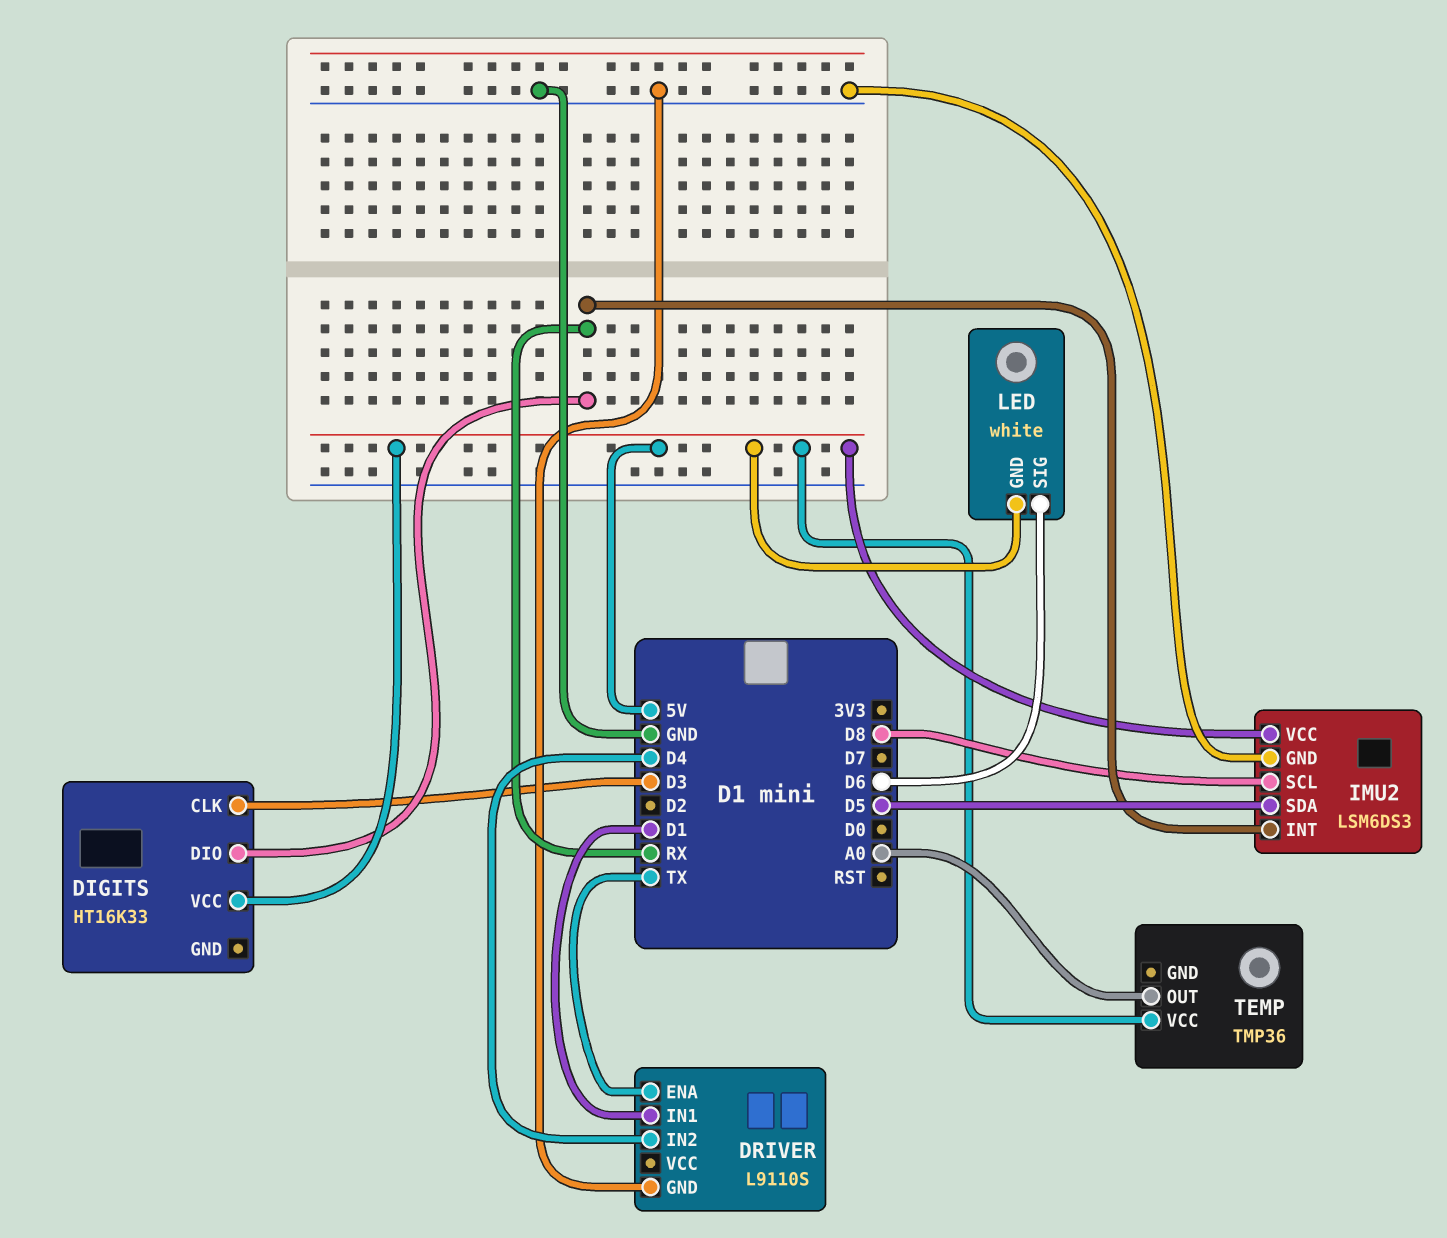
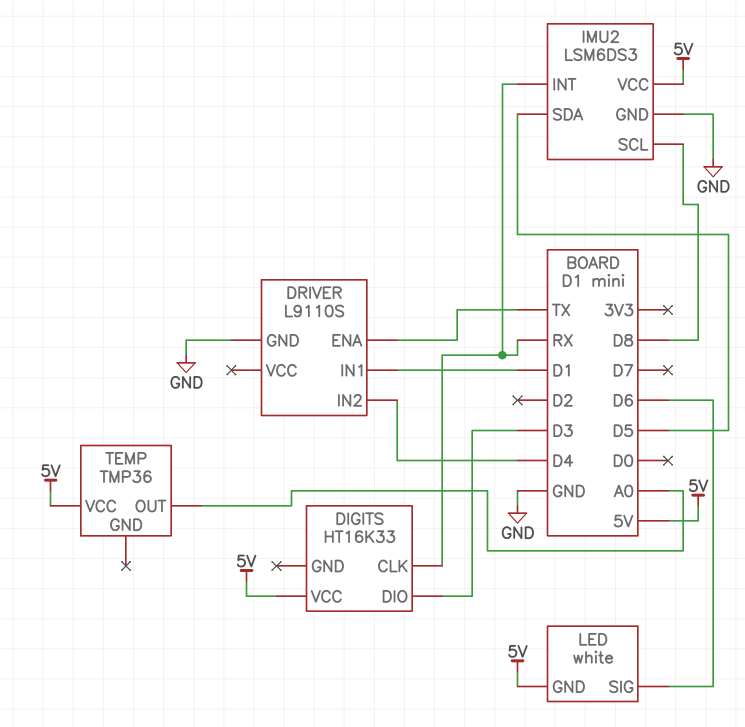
DIGITS pin CLK: D3 -> RX
DIGITS pin DIO: RX -> D3

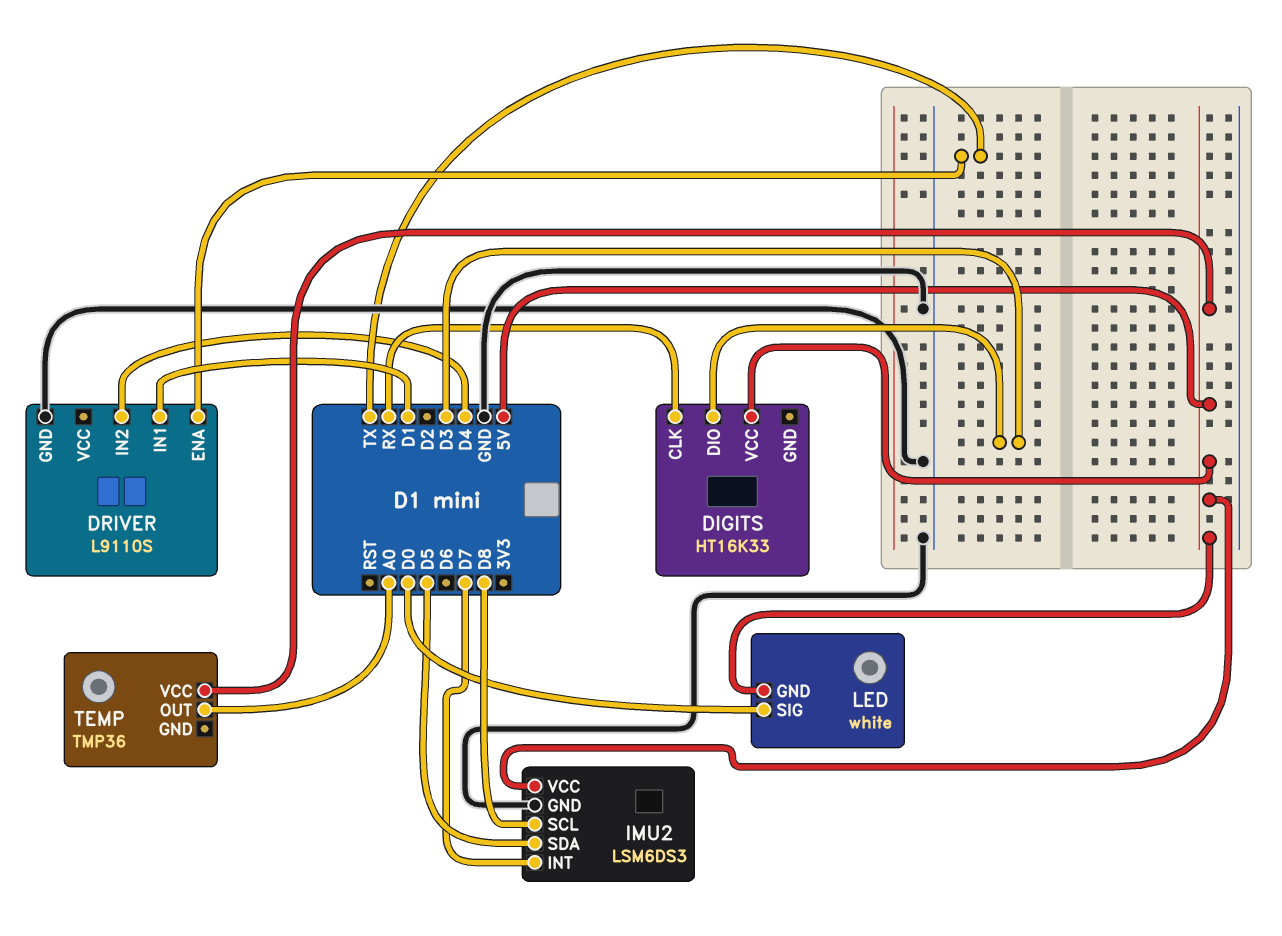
IMU2 pin INT: RX -> D7
LED pin SIG: D6 -> D0

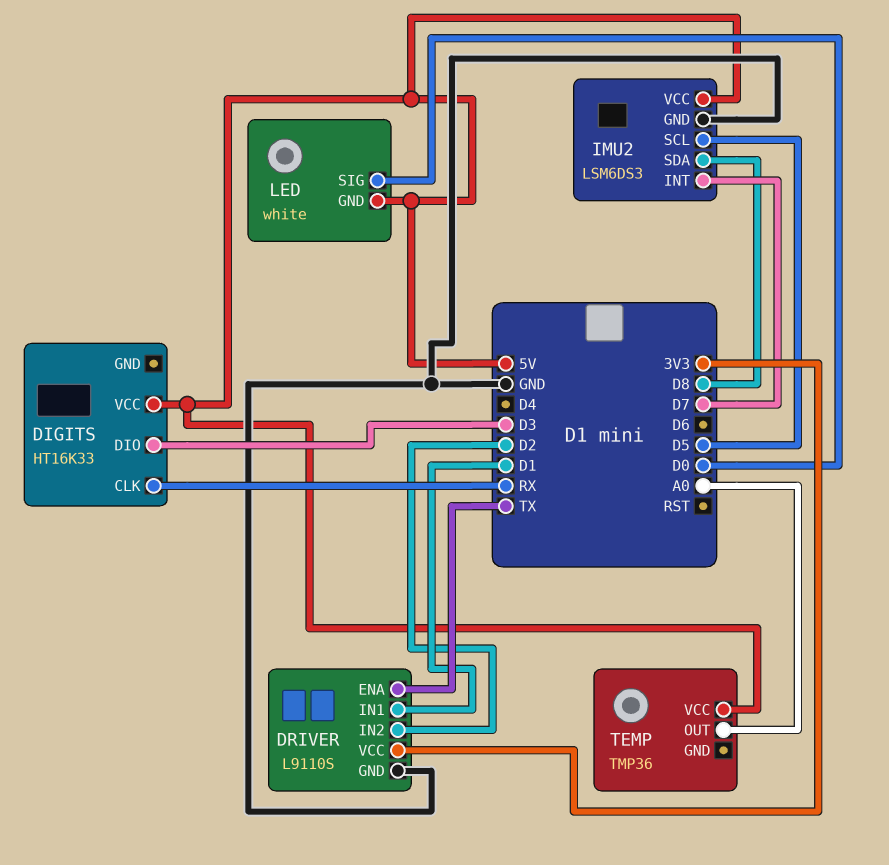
DRIVER pin IN2: D4 -> D2
DRIVER pin VCC: none -> 3V3
IMU2 pin SCL: D8 -> D5
IMU2 pin SDA: D5 -> D8

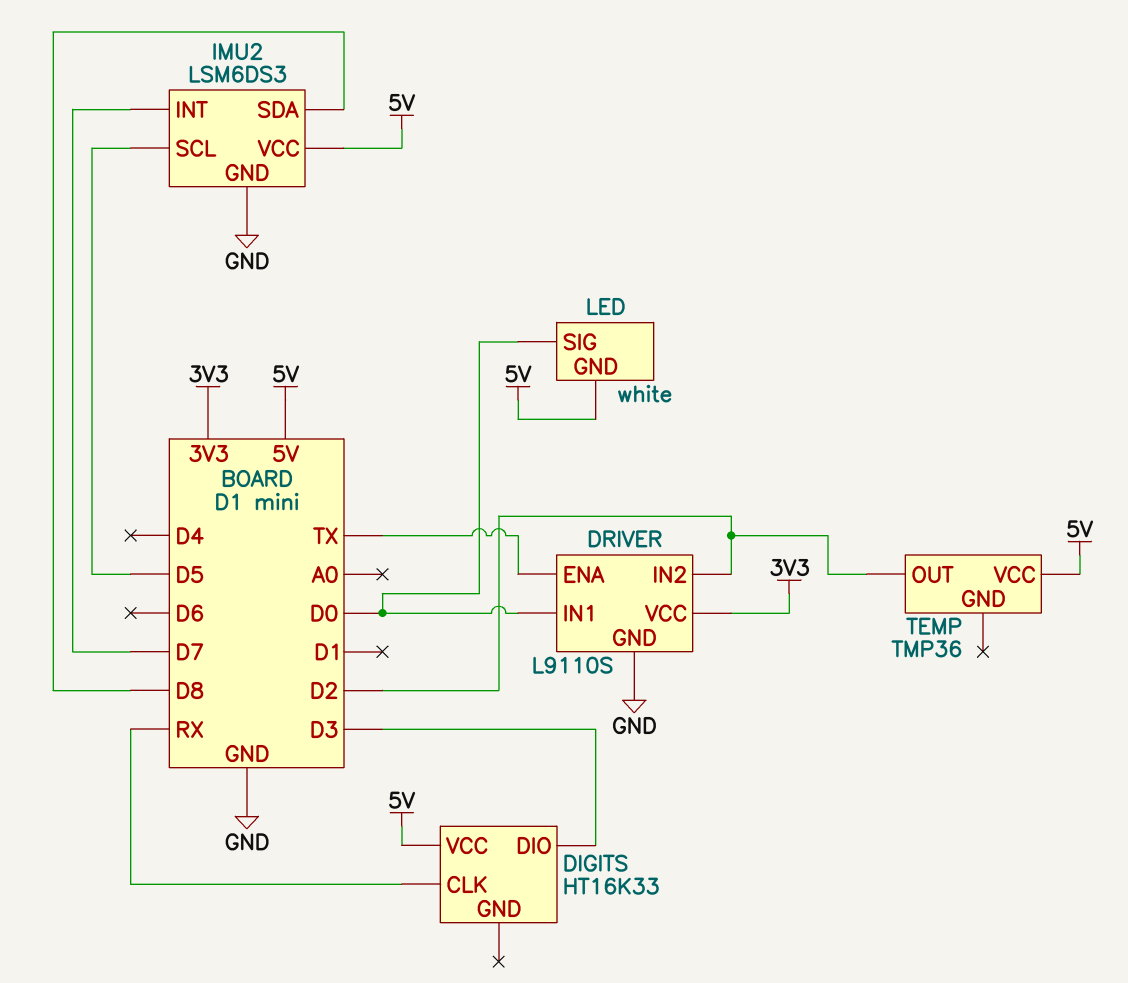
DRIVER pin IN1: D1 -> D0
TEMP pin OUT: A0 -> D2

